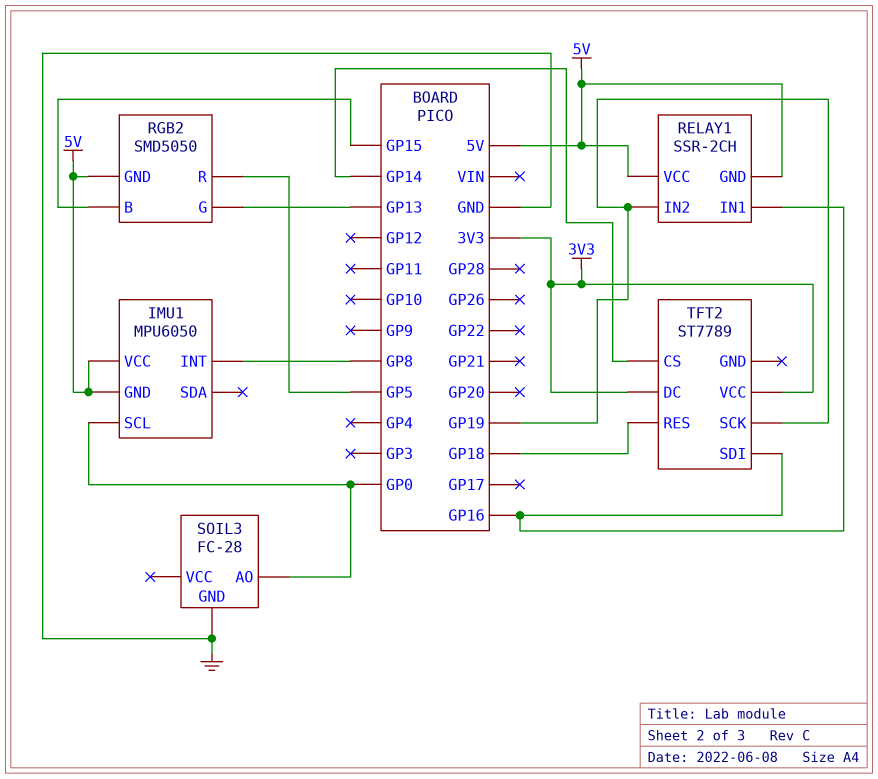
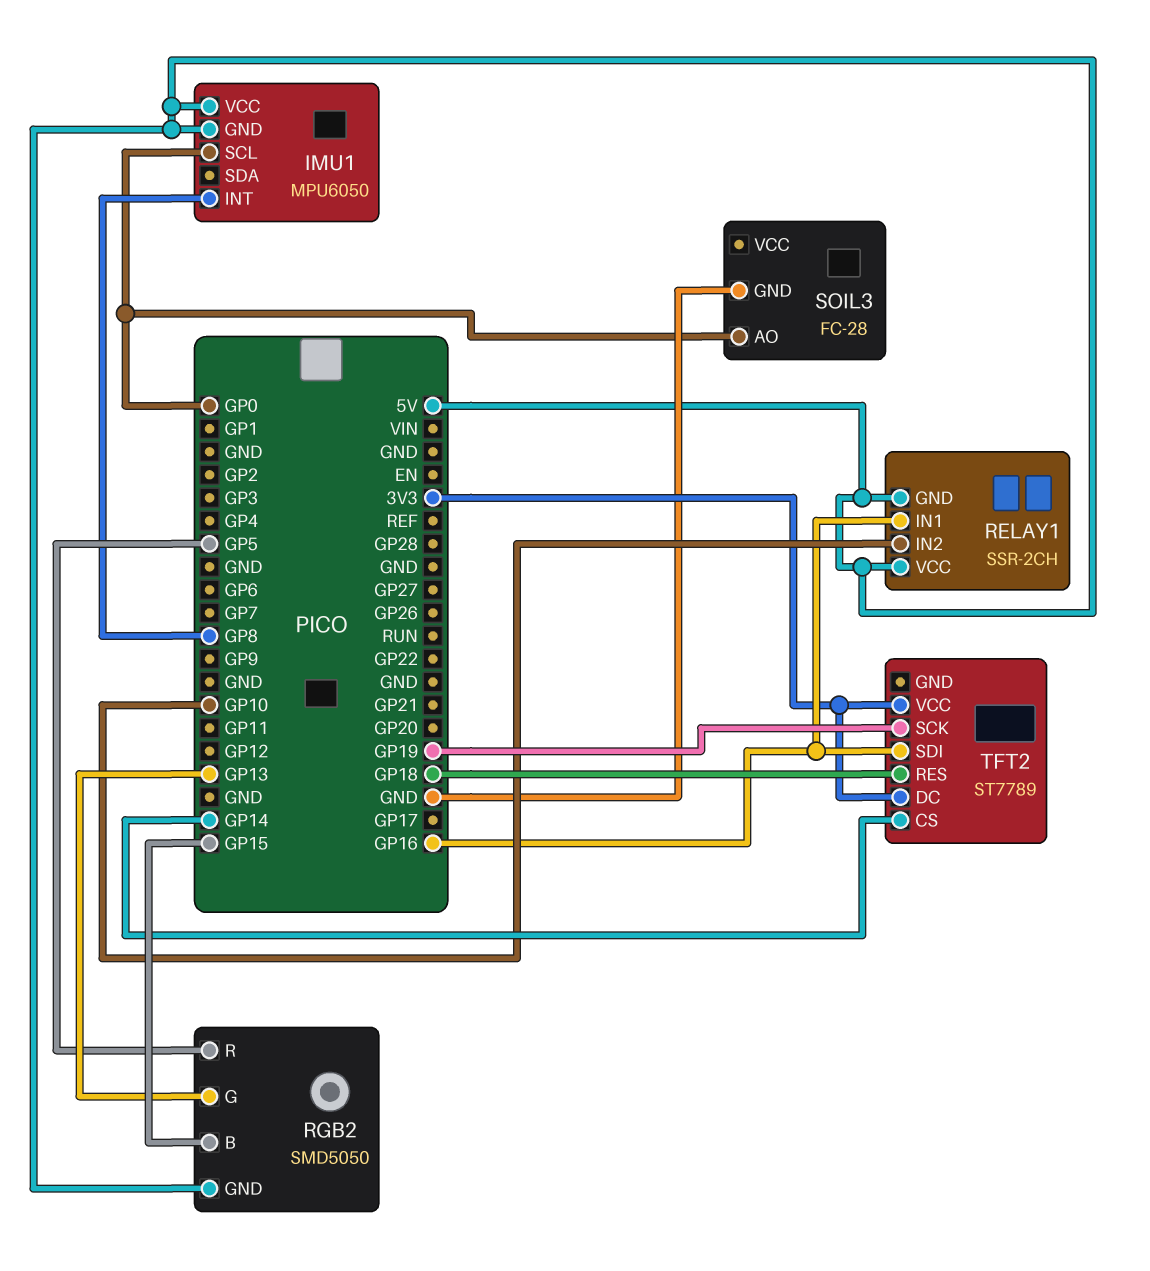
RELAY1 pin IN2: GP19 -> GP10

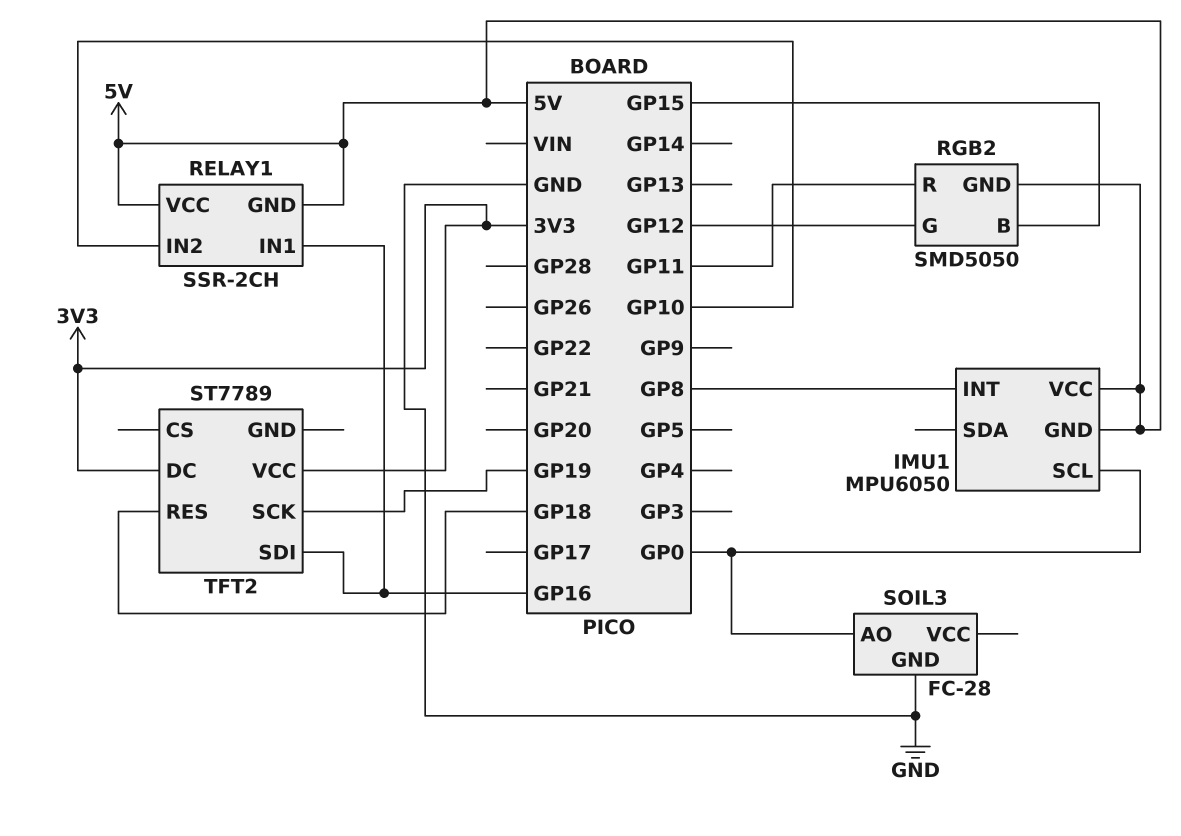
RGB2 pin G: GP13 -> GP12
RGB2 pin R: GP5 -> GP11
TFT2 pin CS: GP14 -> none

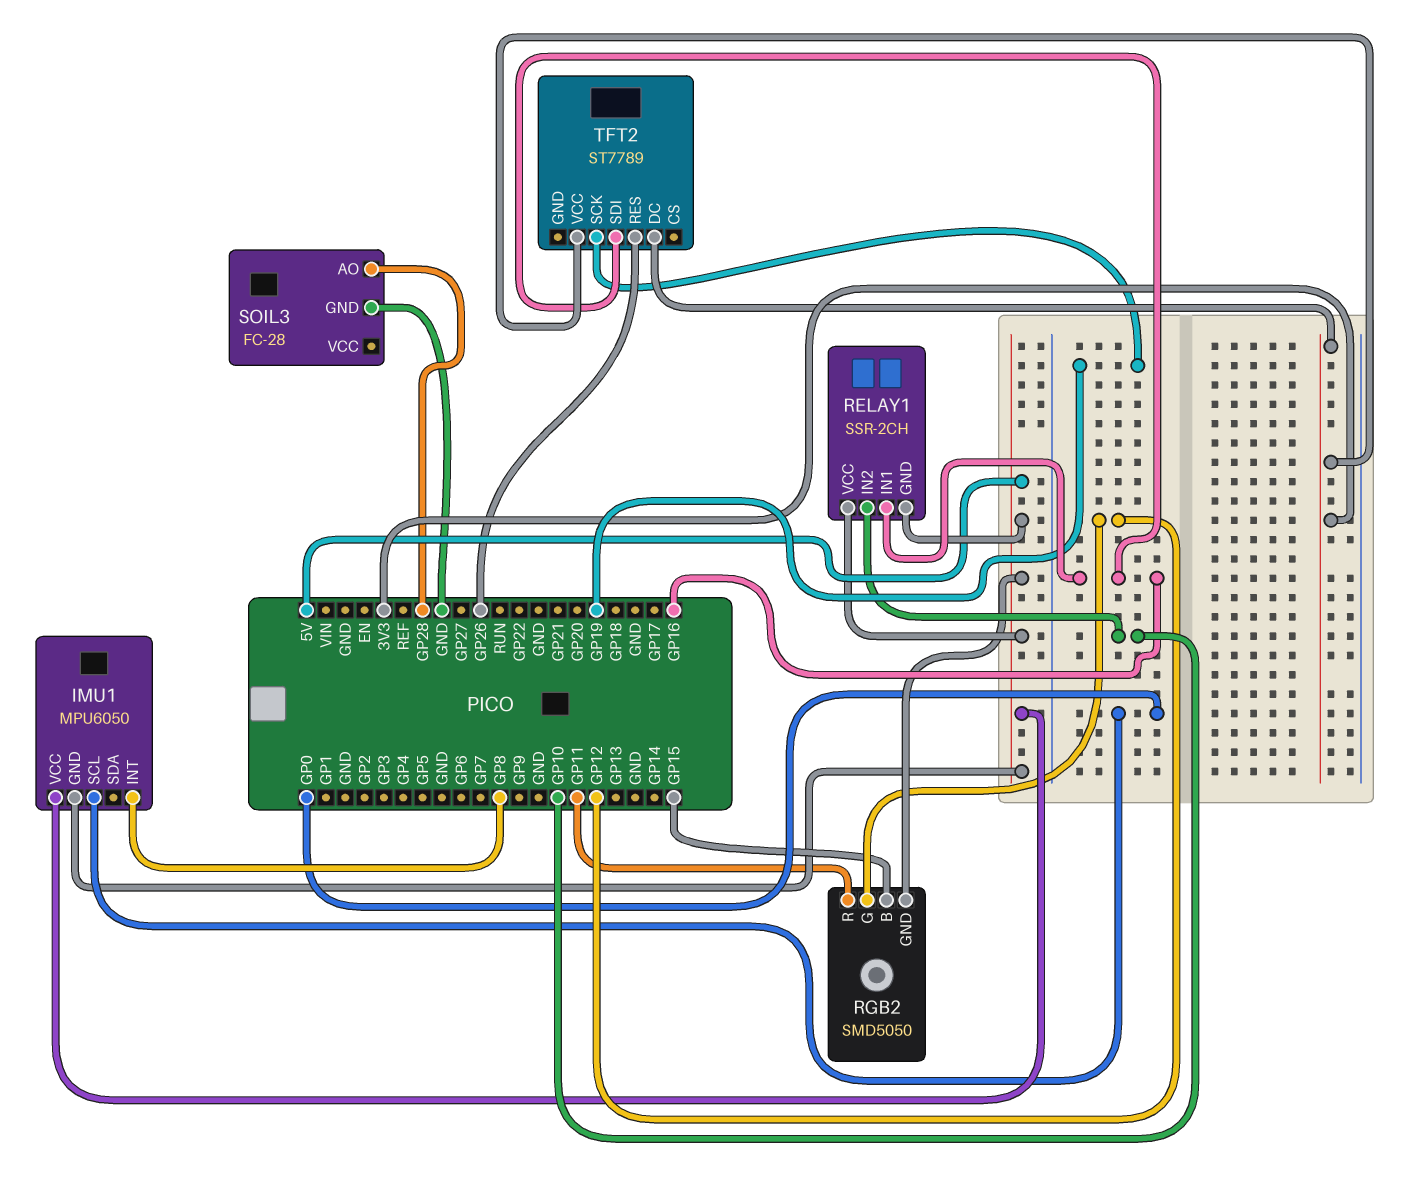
SOIL3 pin AO: GP0 -> GP28
TFT2 pin RES: GP18 -> GP26

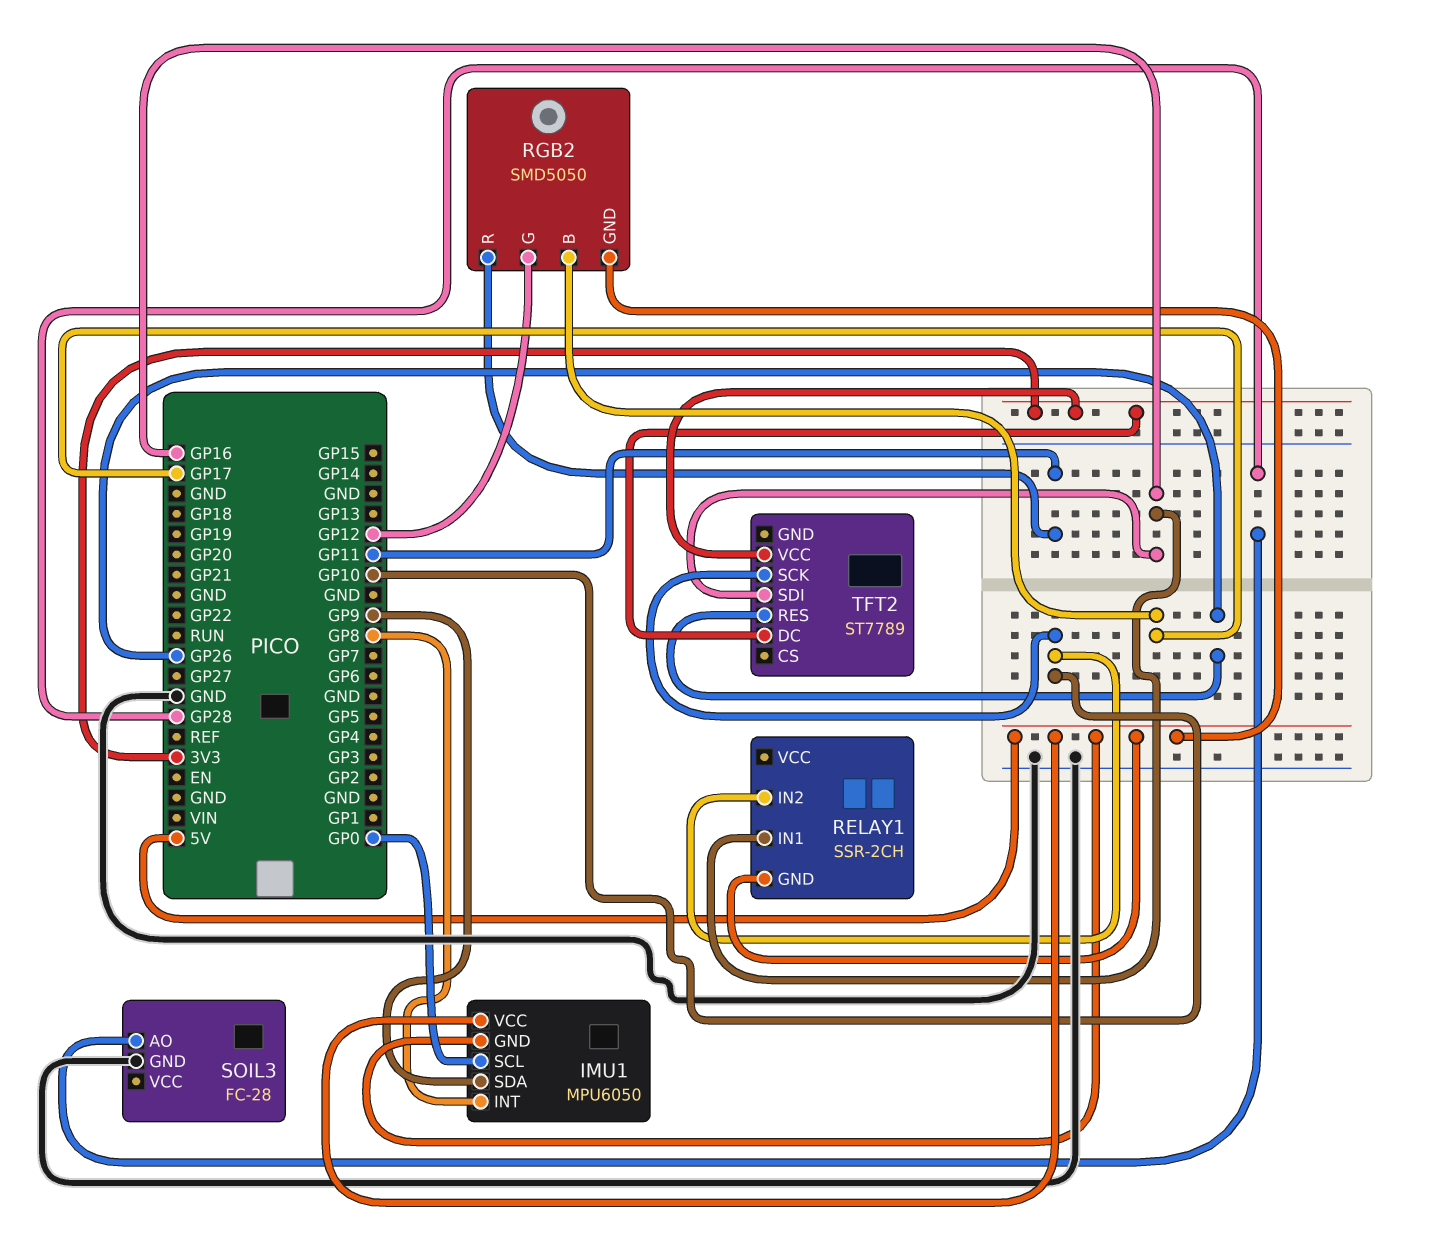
IMU1 pin SDA: none -> GP9
RELAY1 pin VCC: 5V -> none
RGB2 pin B: GP15 -> GP17
TFT2 pin SCK: GP19 -> GP10

